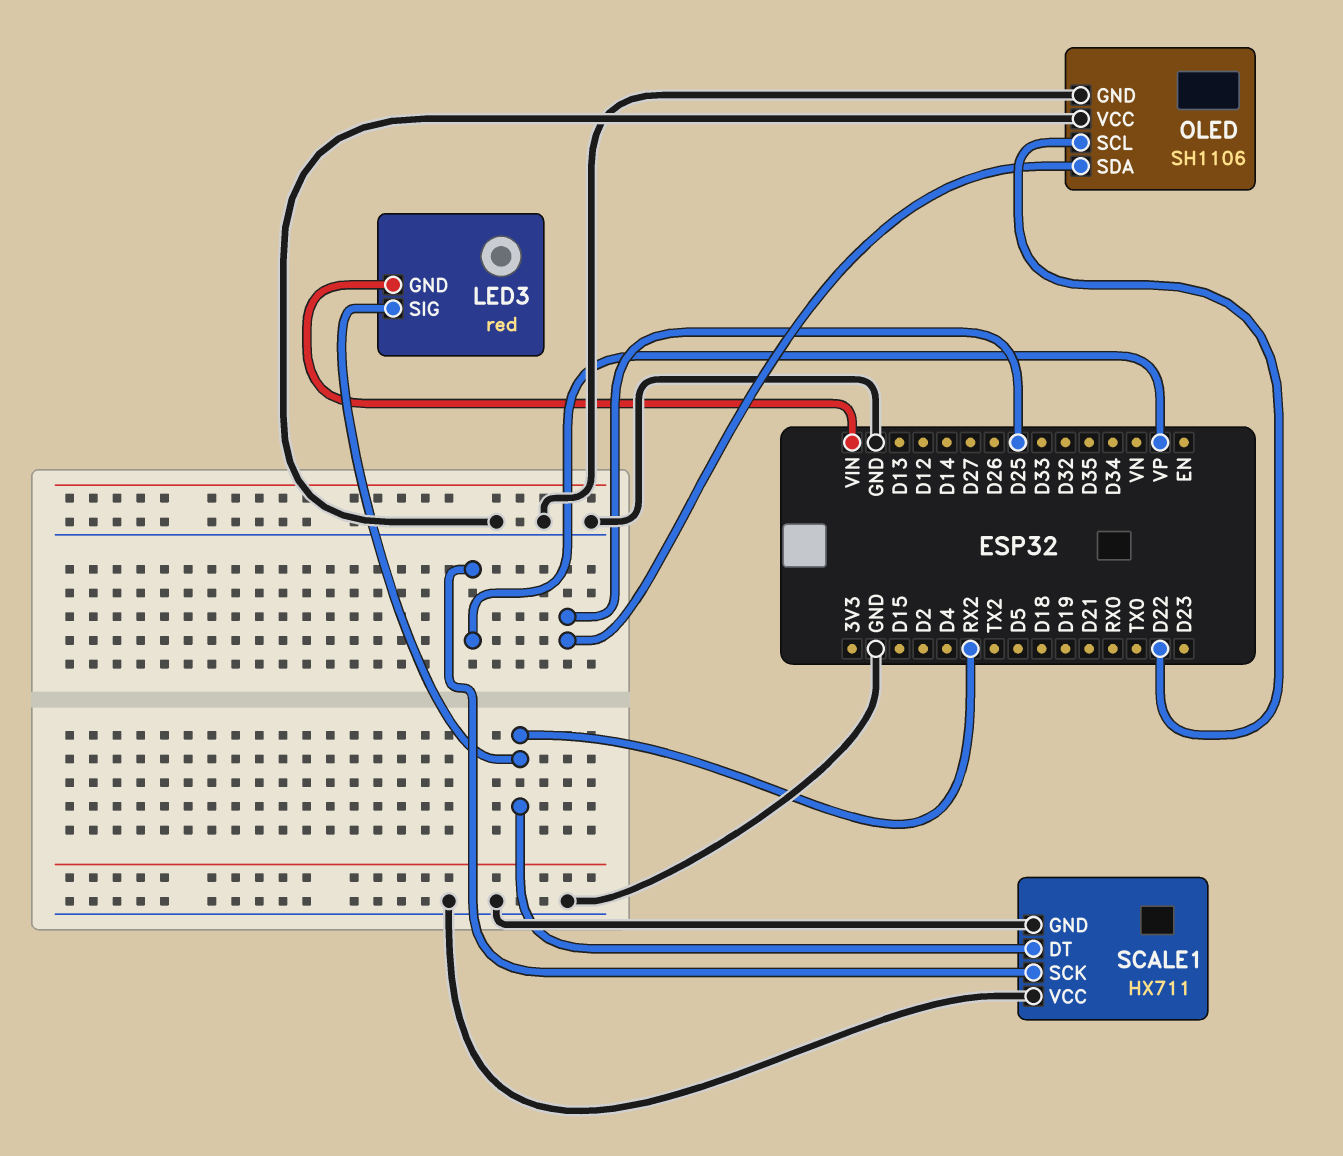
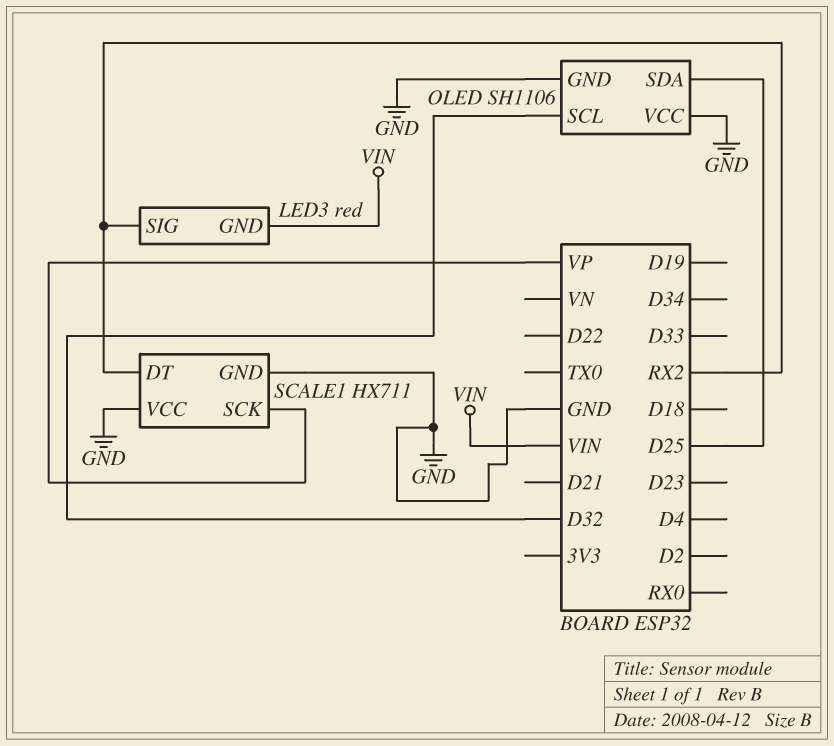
OLED pin SCL: D22 -> D32

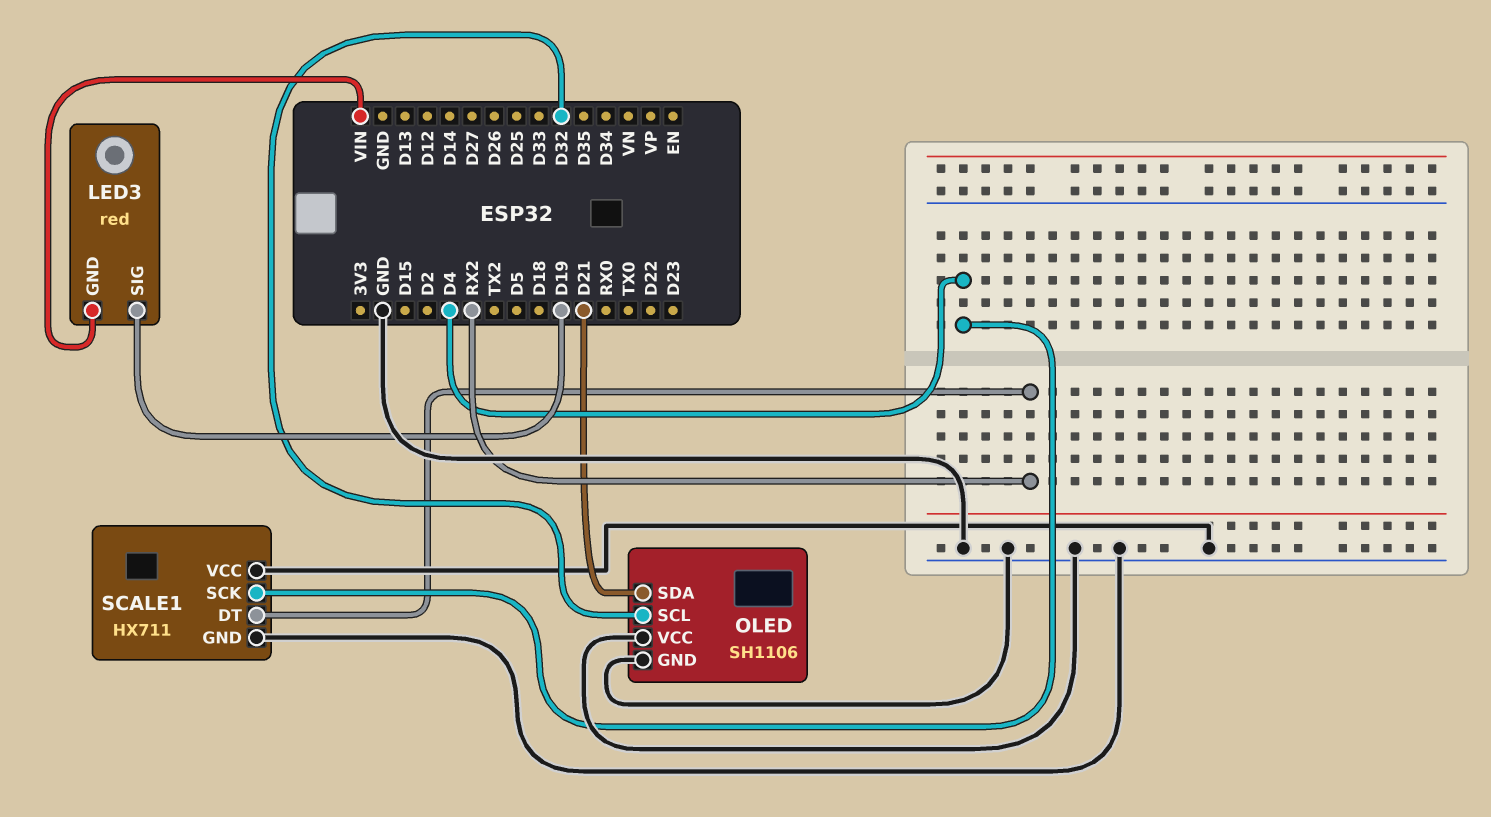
LED3 pin SIG: RX2 -> D19
OLED pin SDA: D25 -> D21
SCALE1 pin SCK: VP -> D4

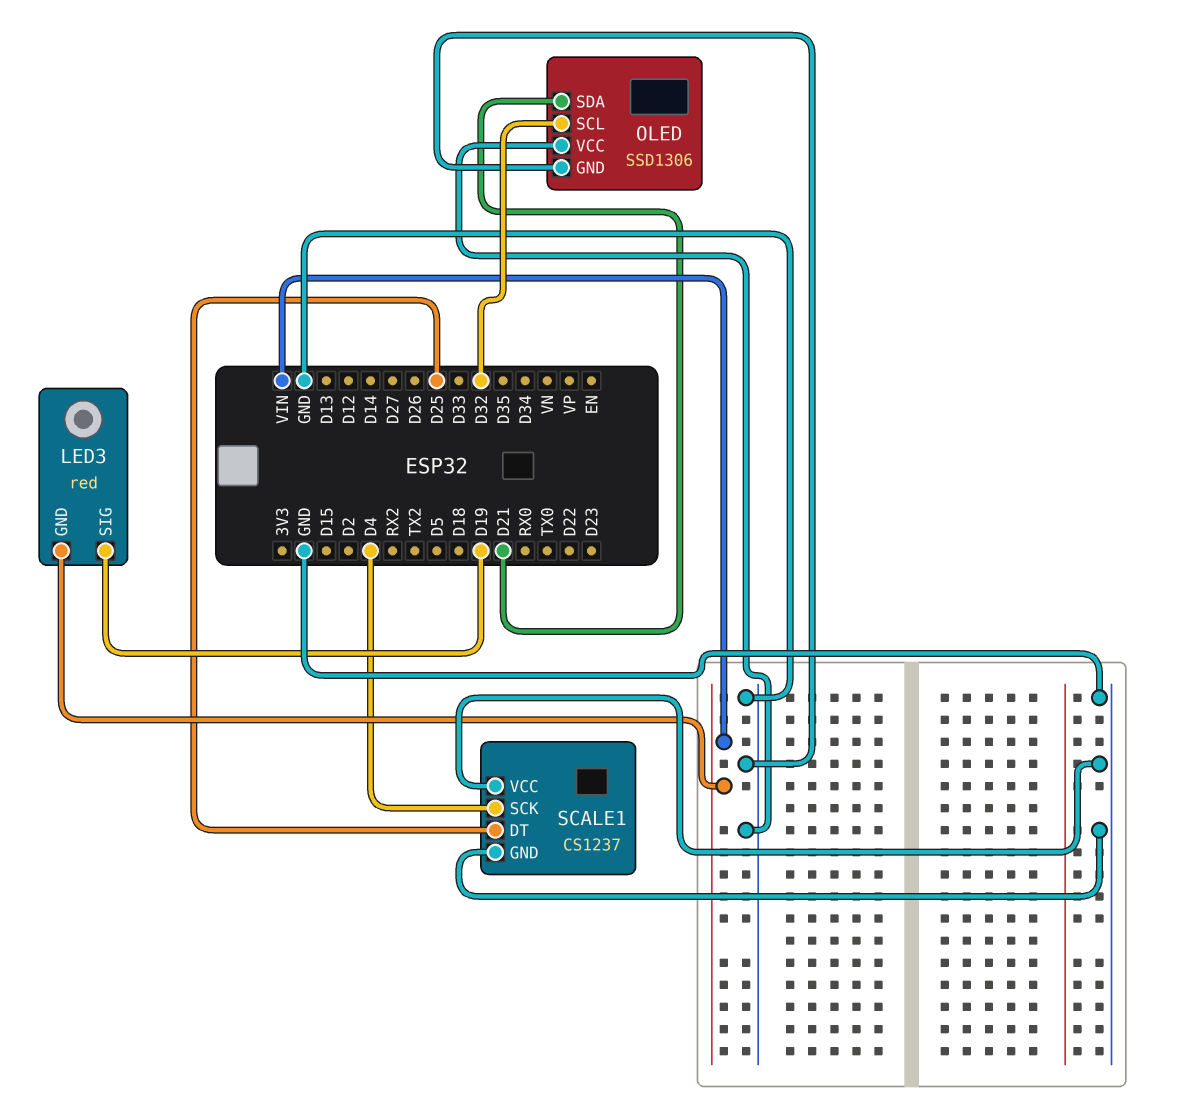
OLED: SH1106 -> SSD1306
SCALE1: HX711 -> CS1237
SCALE1 pin DT: RX2 -> D25

